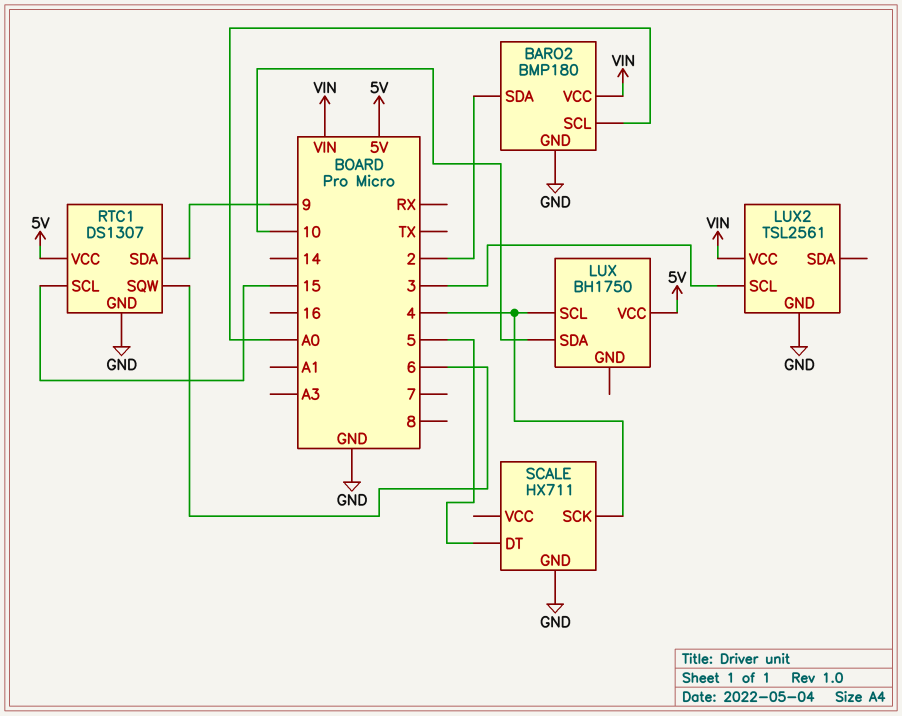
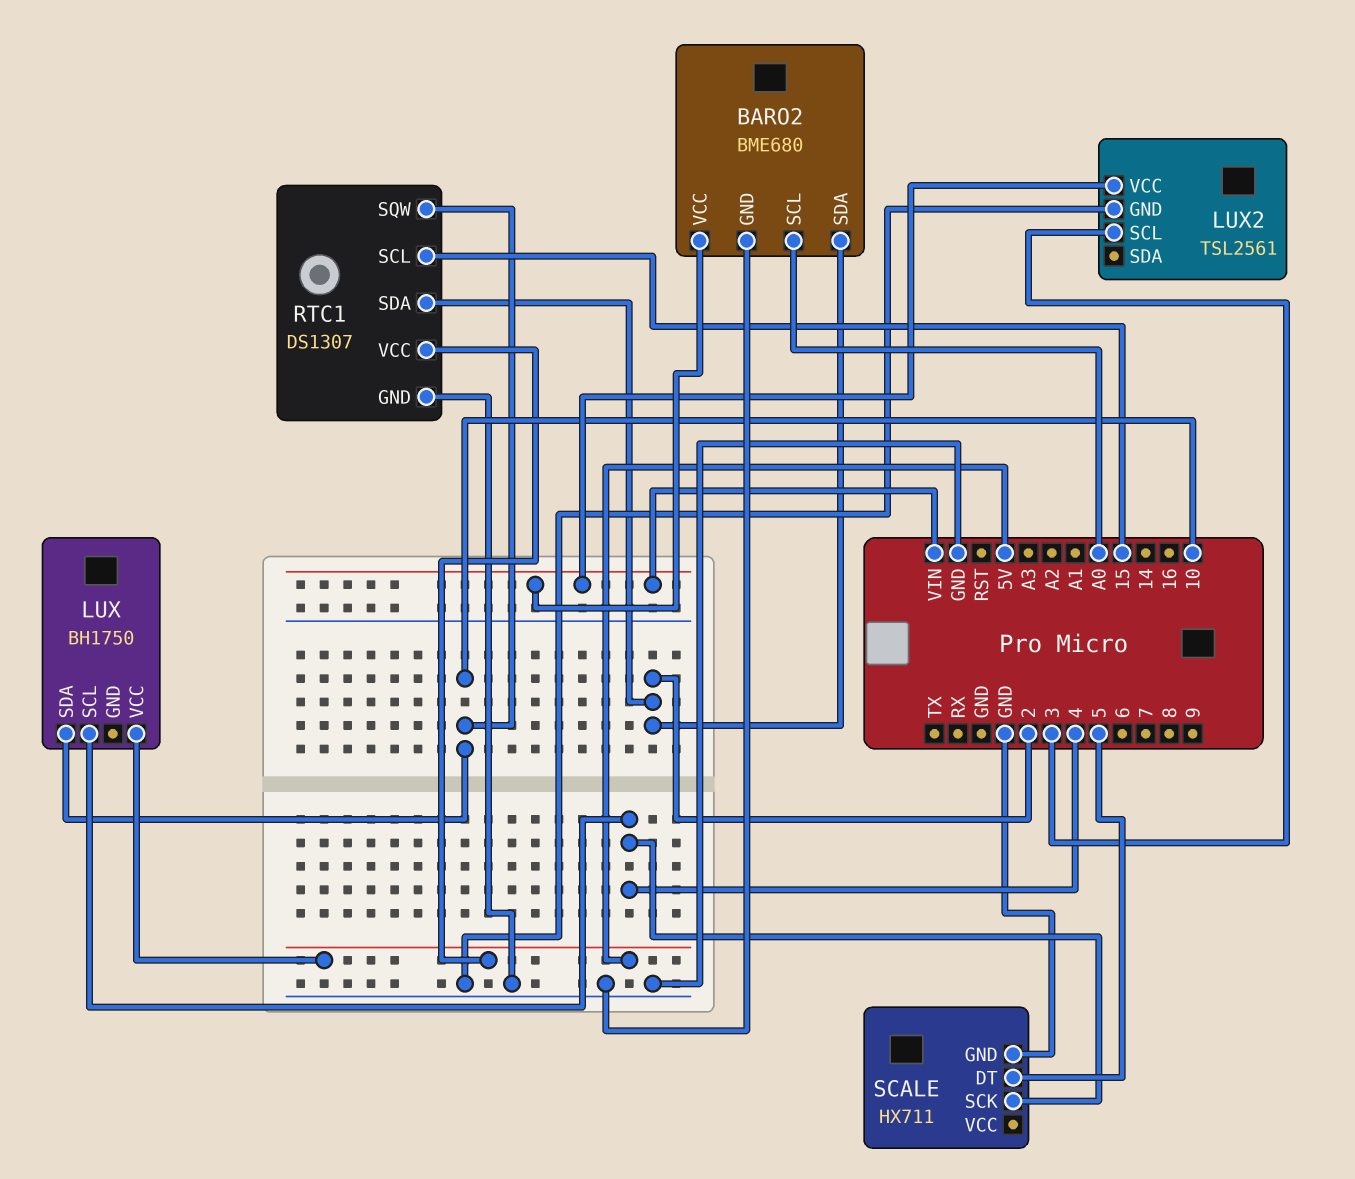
BARO2: BMP180 -> BME680
RTC1 pin SDA: 9 -> 2
RTC1 pin SQW: 6 -> 10

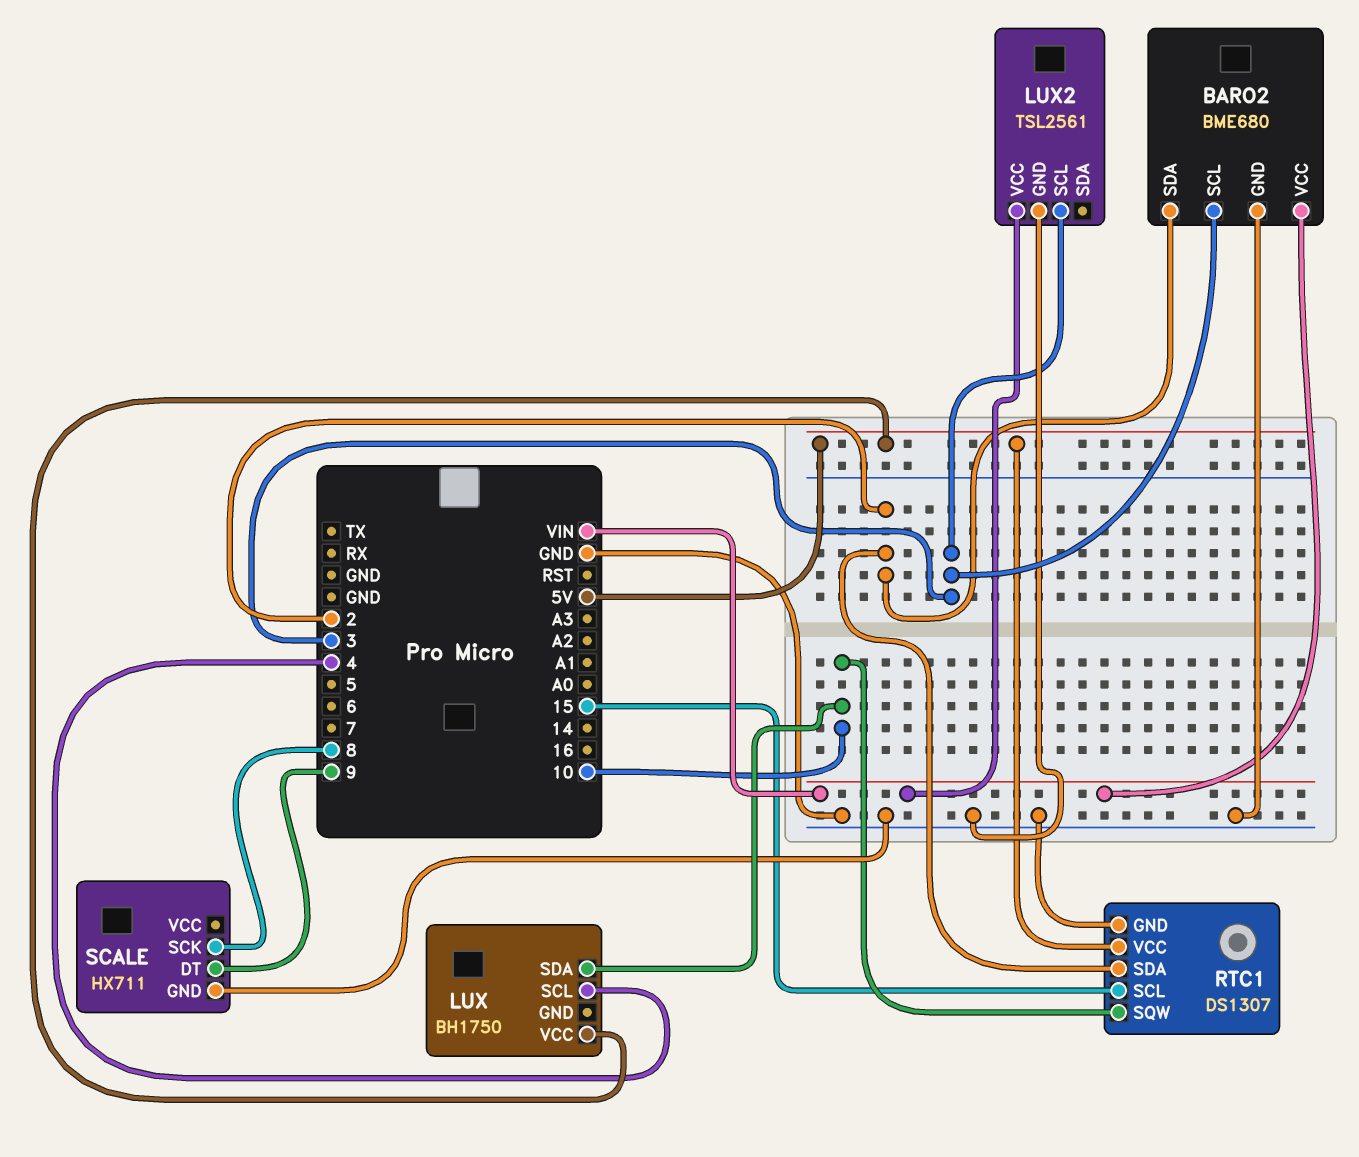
BARO2 pin SCL: A0 -> 3
SCALE pin DT: 5 -> 9
SCALE pin SCK: 4 -> 8

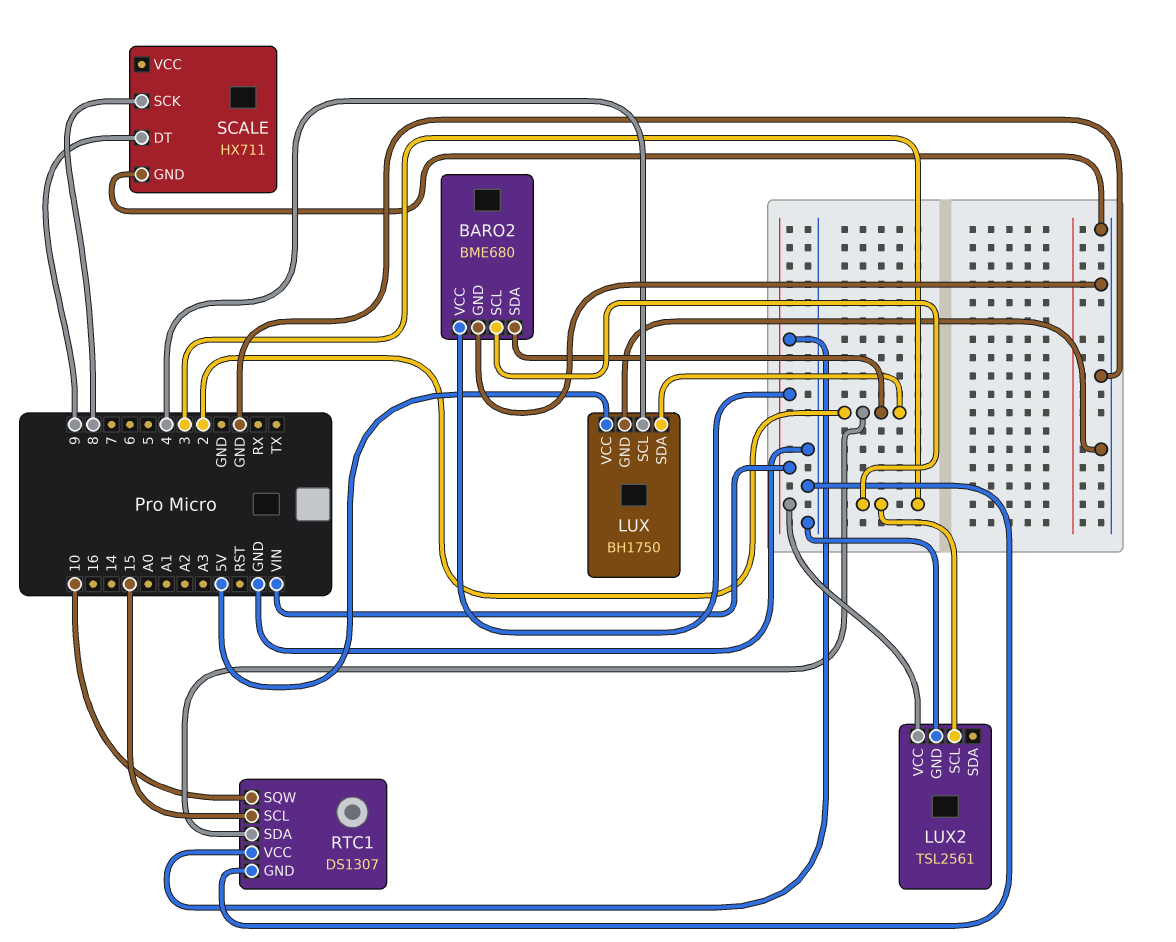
LUX pin GND: none -> GND
LUX pin SDA: 10 -> 2
RTC1 pin VCC: 5V -> VIN

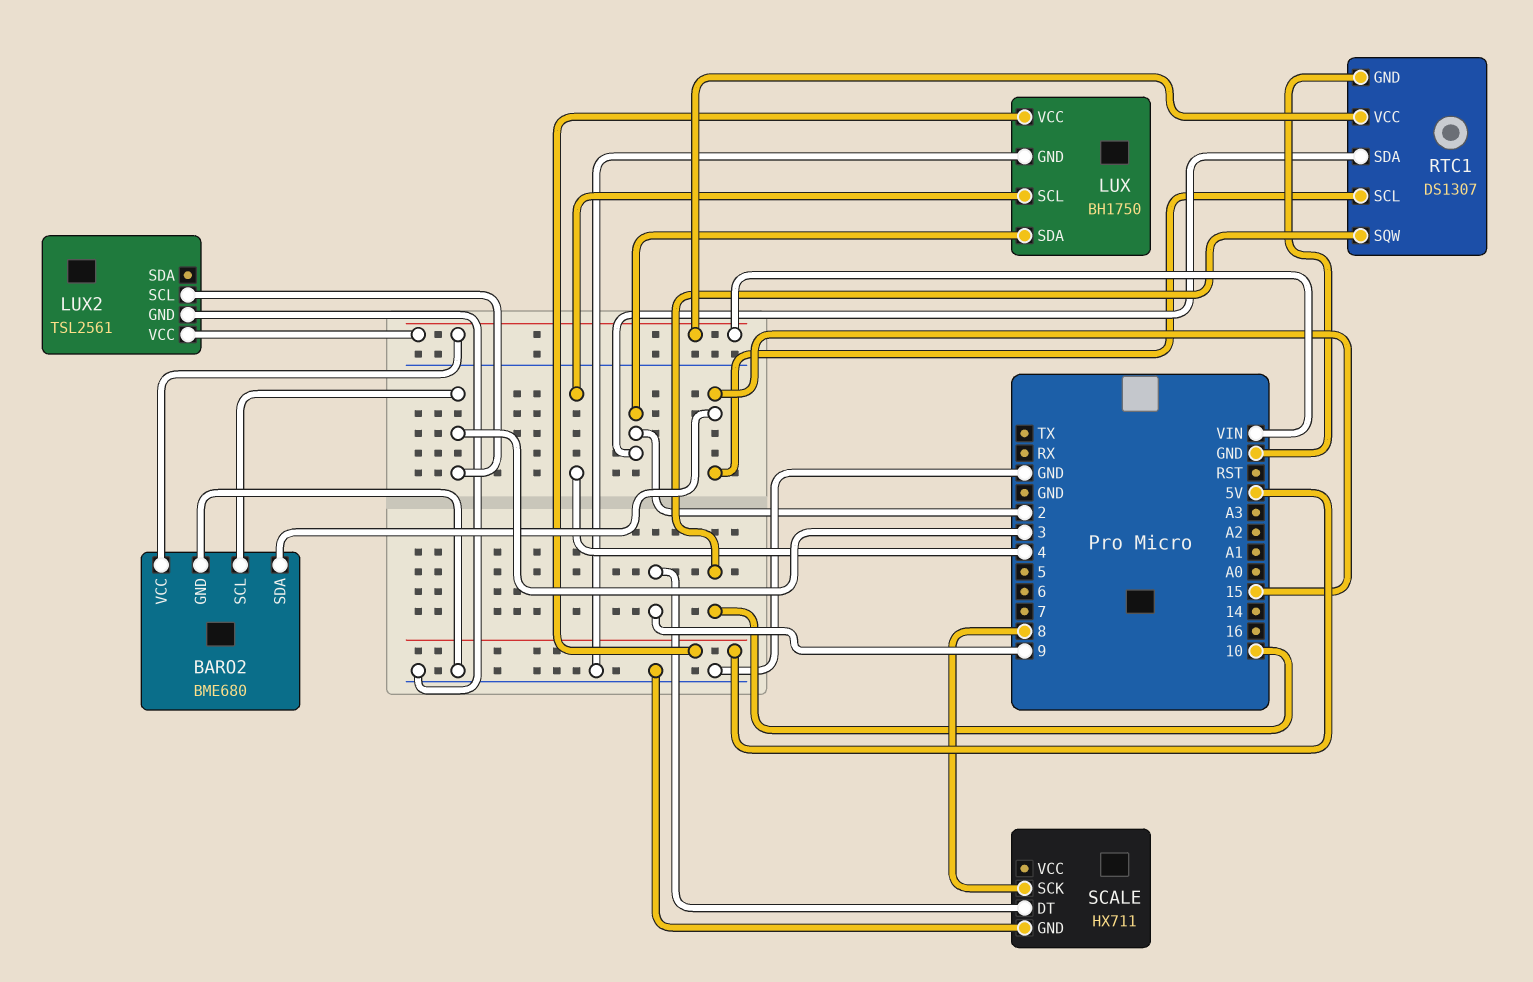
BARO2 pin SDA: 2 -> 15

